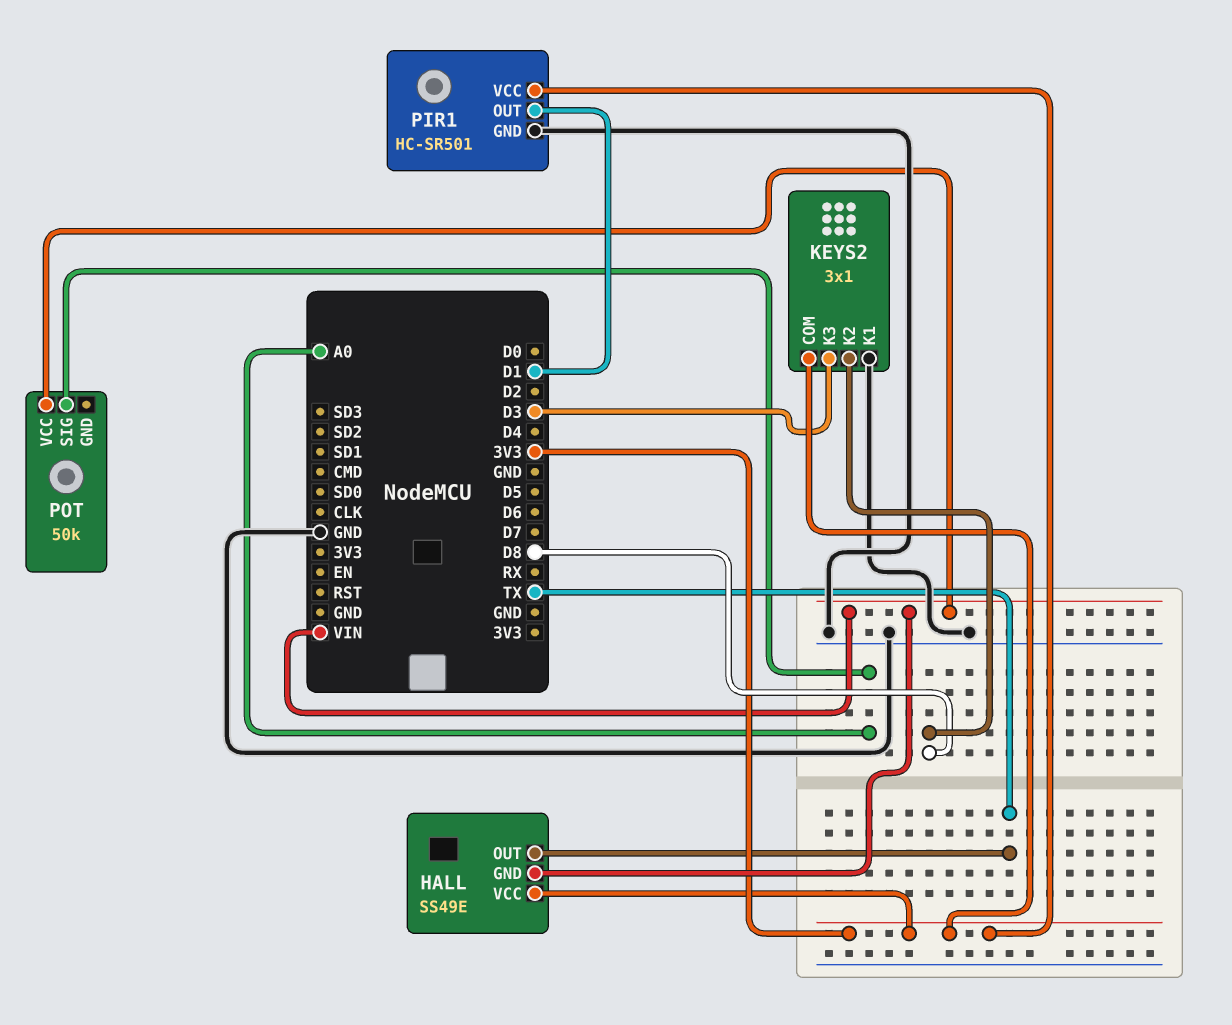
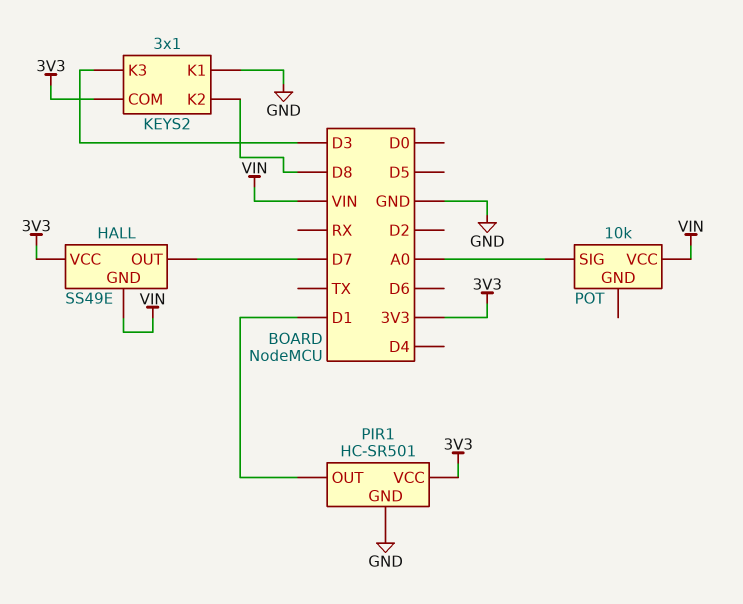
HALL pin OUT: TX -> D7
POT: 50k -> 10k

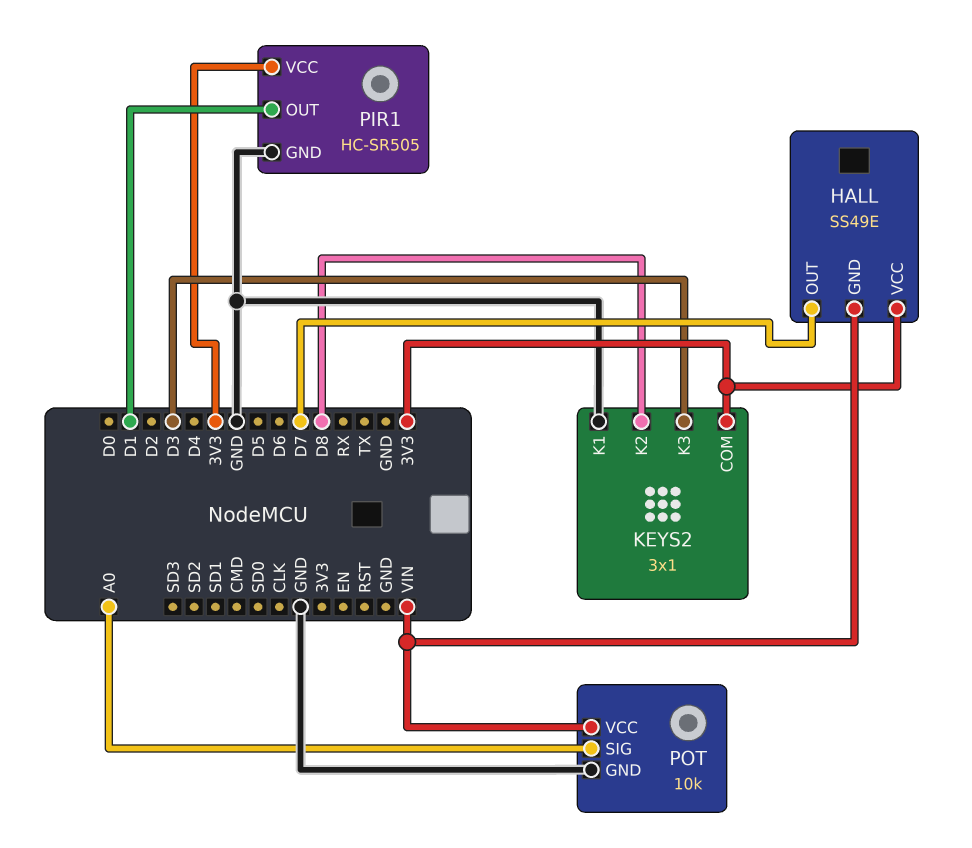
PIR1: HC-SR501 -> HC-SR505
POT pin GND: none -> GND

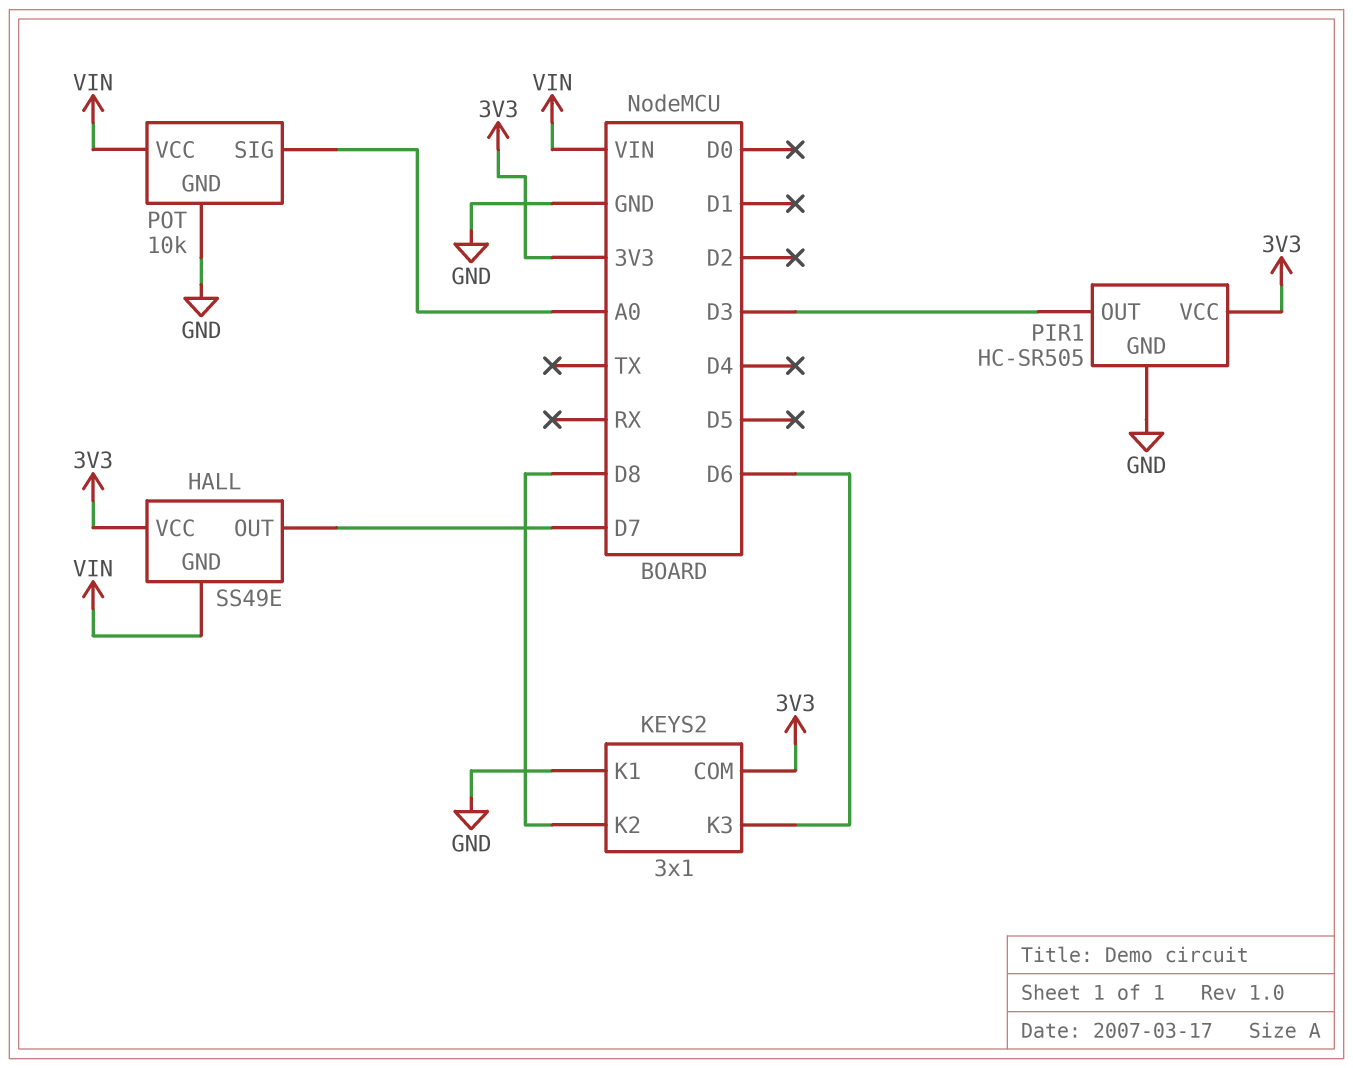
KEYS2 pin K3: D3 -> D6
PIR1 pin OUT: D1 -> D3

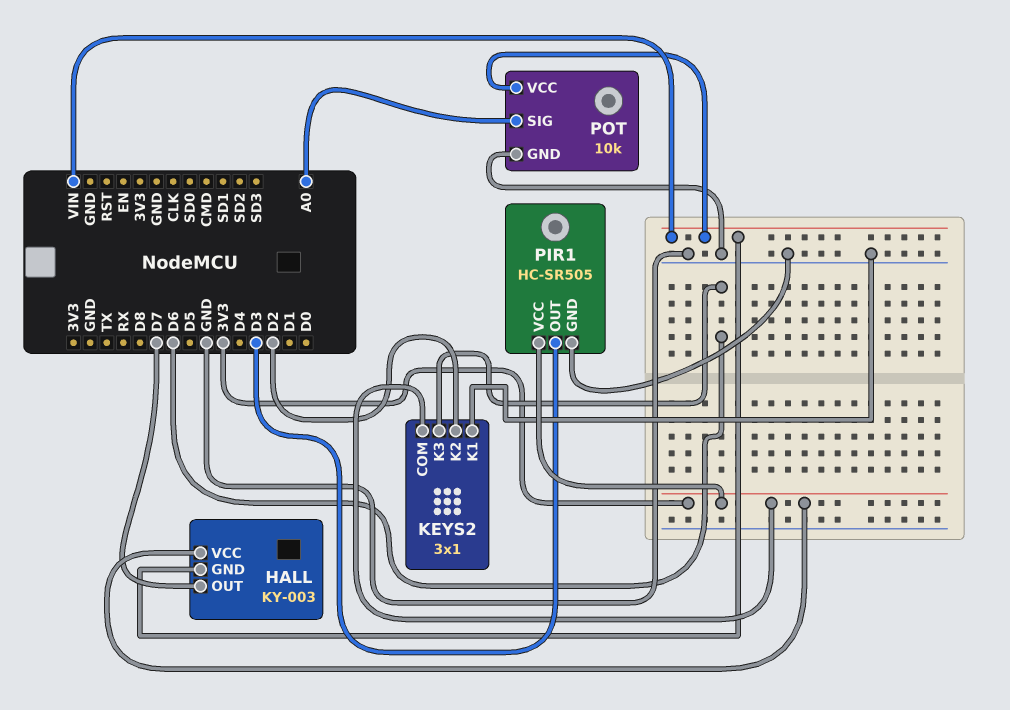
HALL: SS49E -> KY-003
KEYS2 pin K2: D8 -> D2

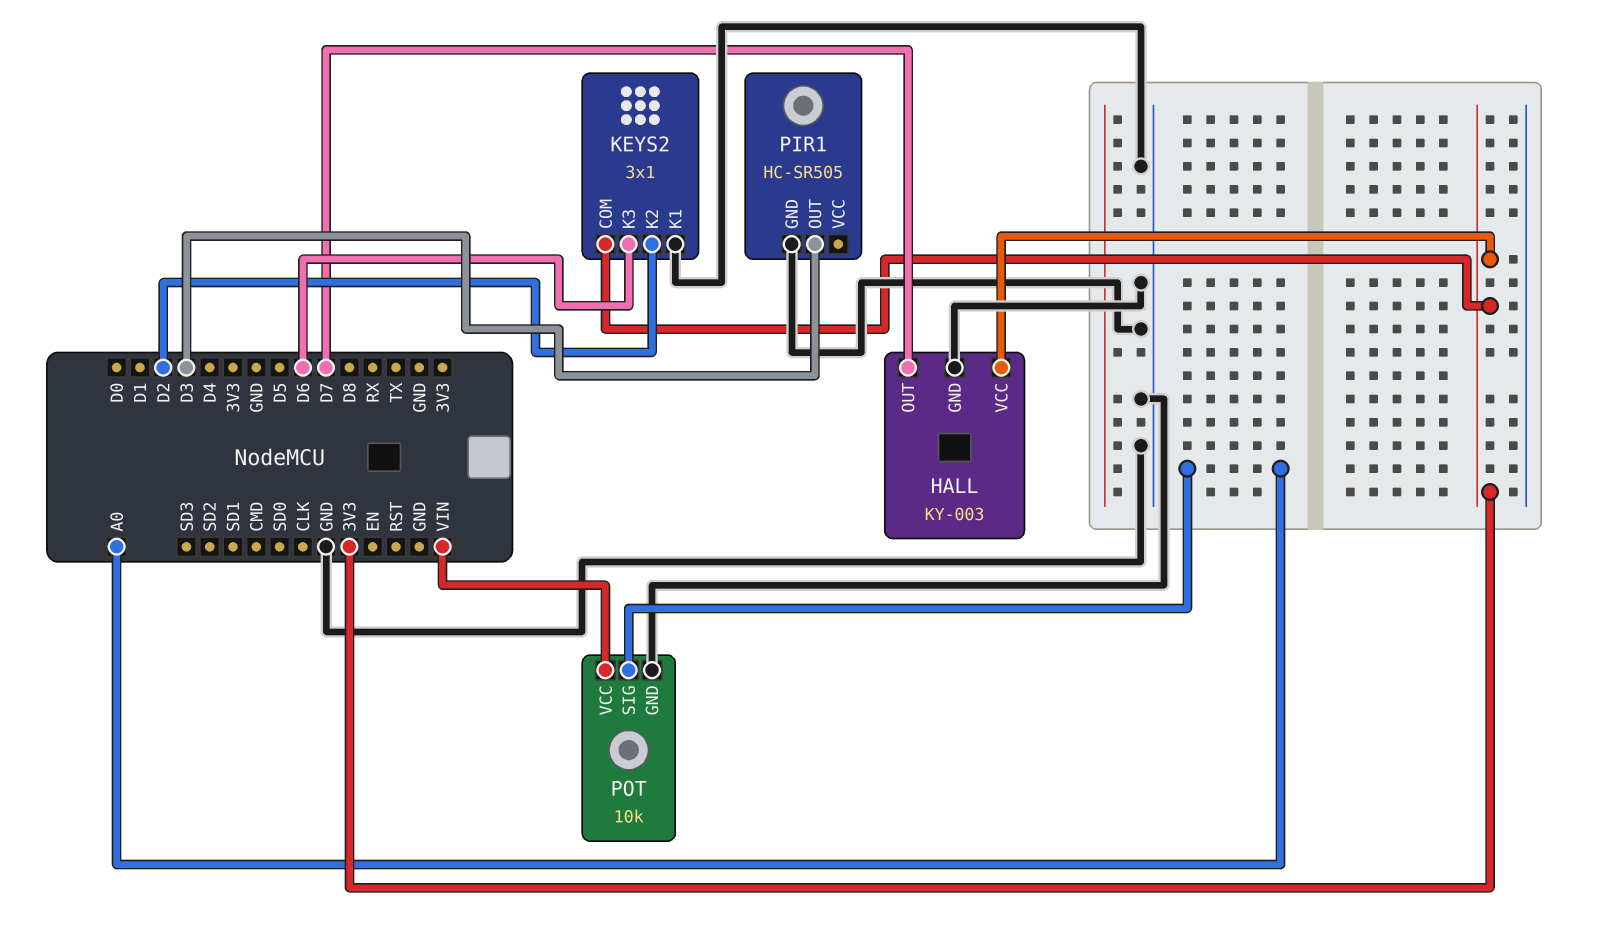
HALL pin GND: VIN -> GND
PIR1 pin VCC: 3V3 -> none

